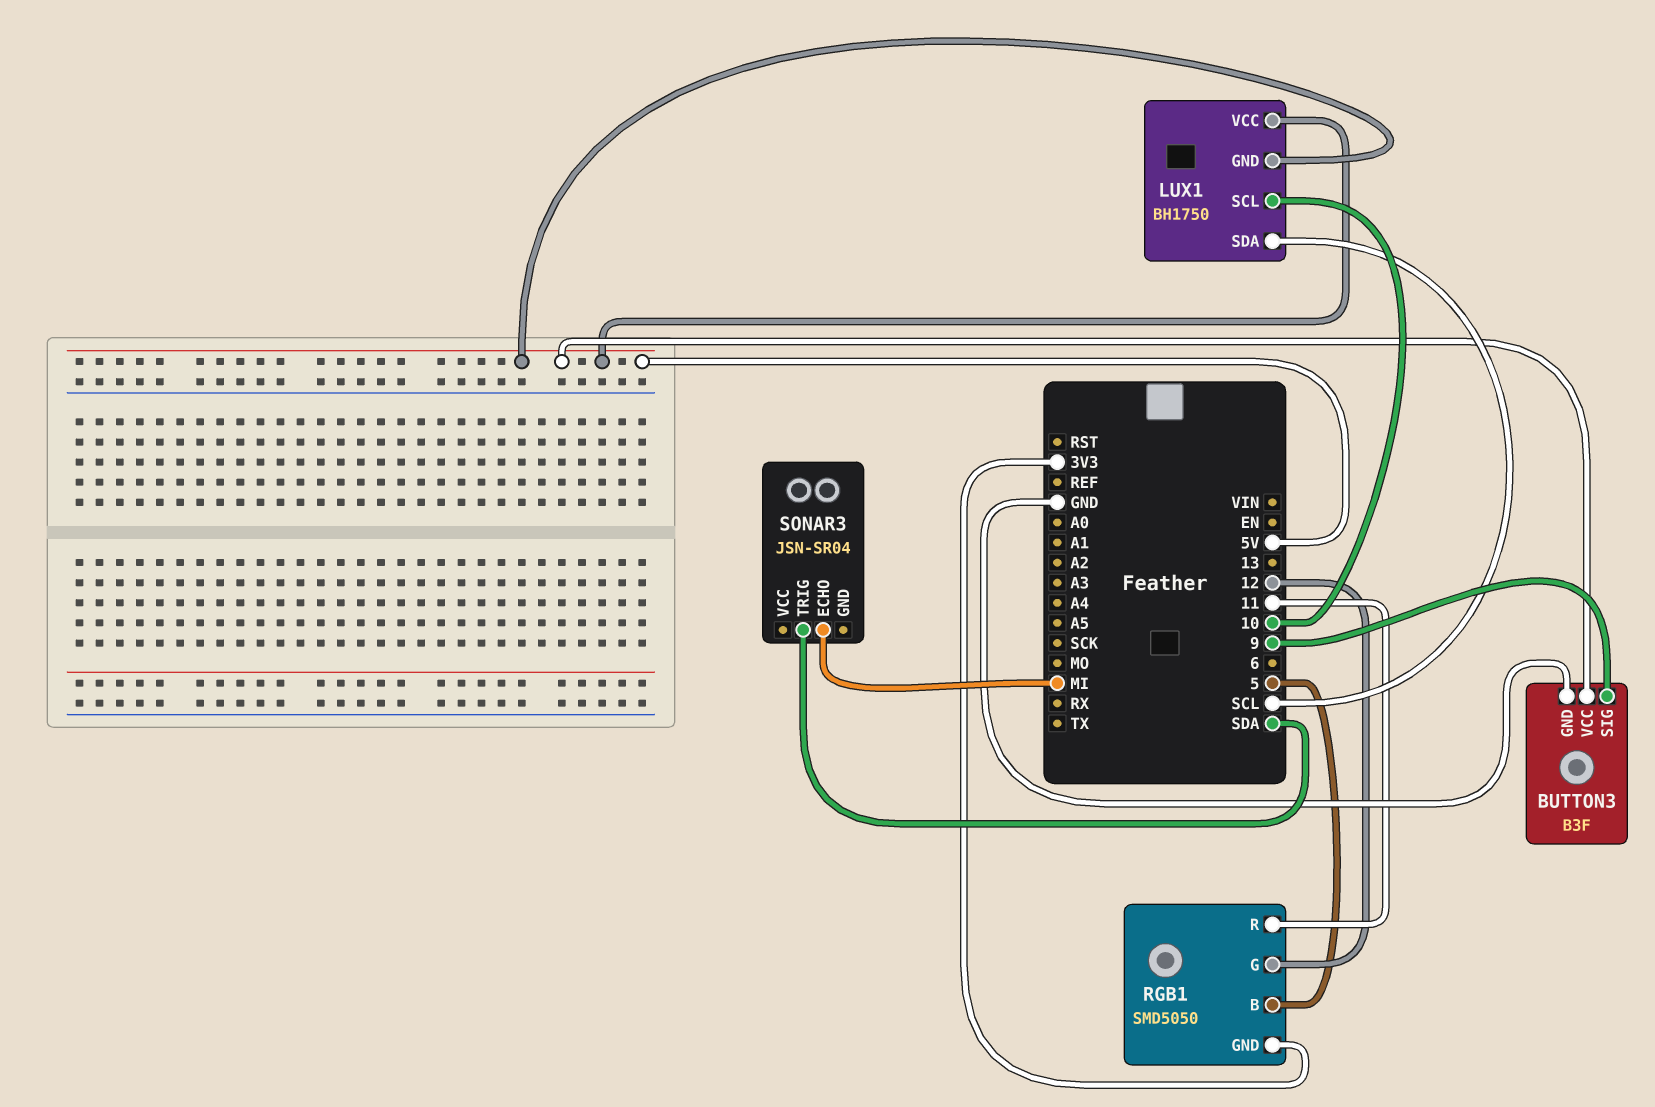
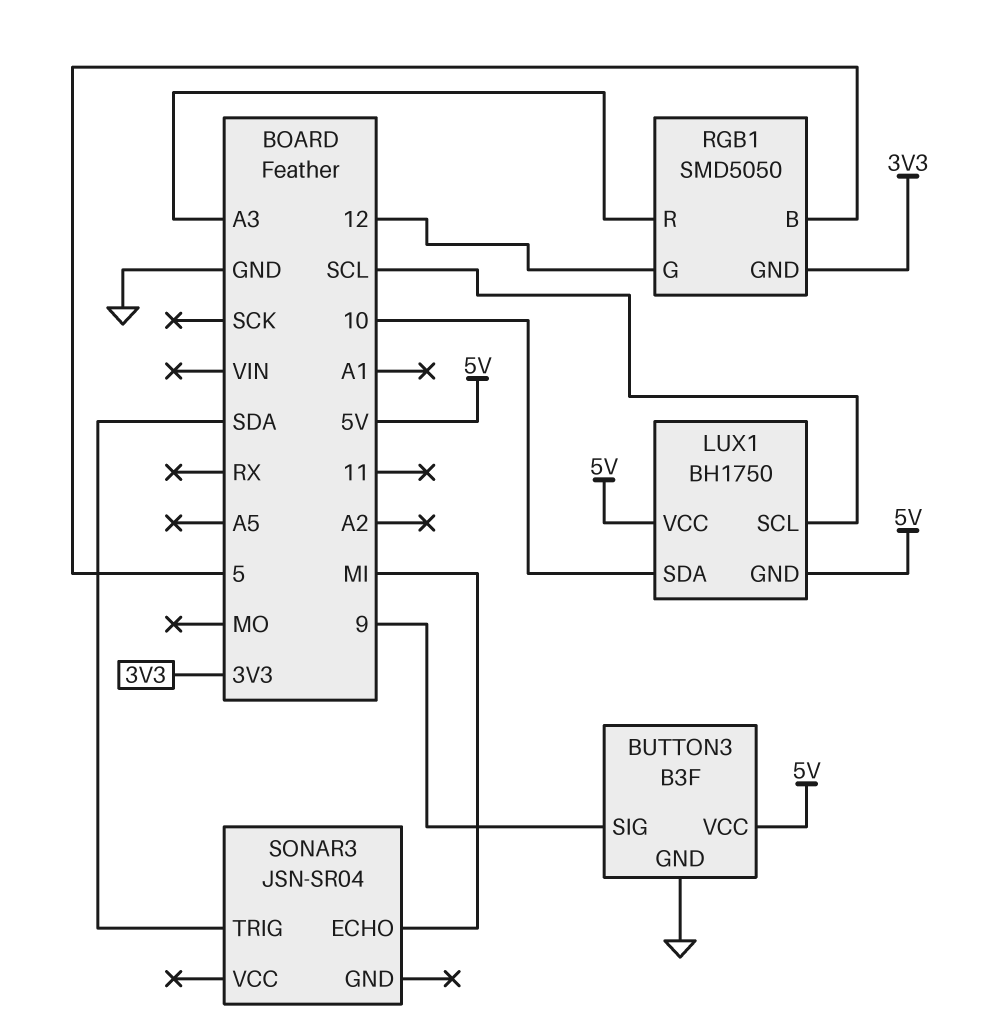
LUX1 pin SCL: 10 -> SCL
LUX1 pin SDA: SCL -> 10
RGB1 pin R: 11 -> A3

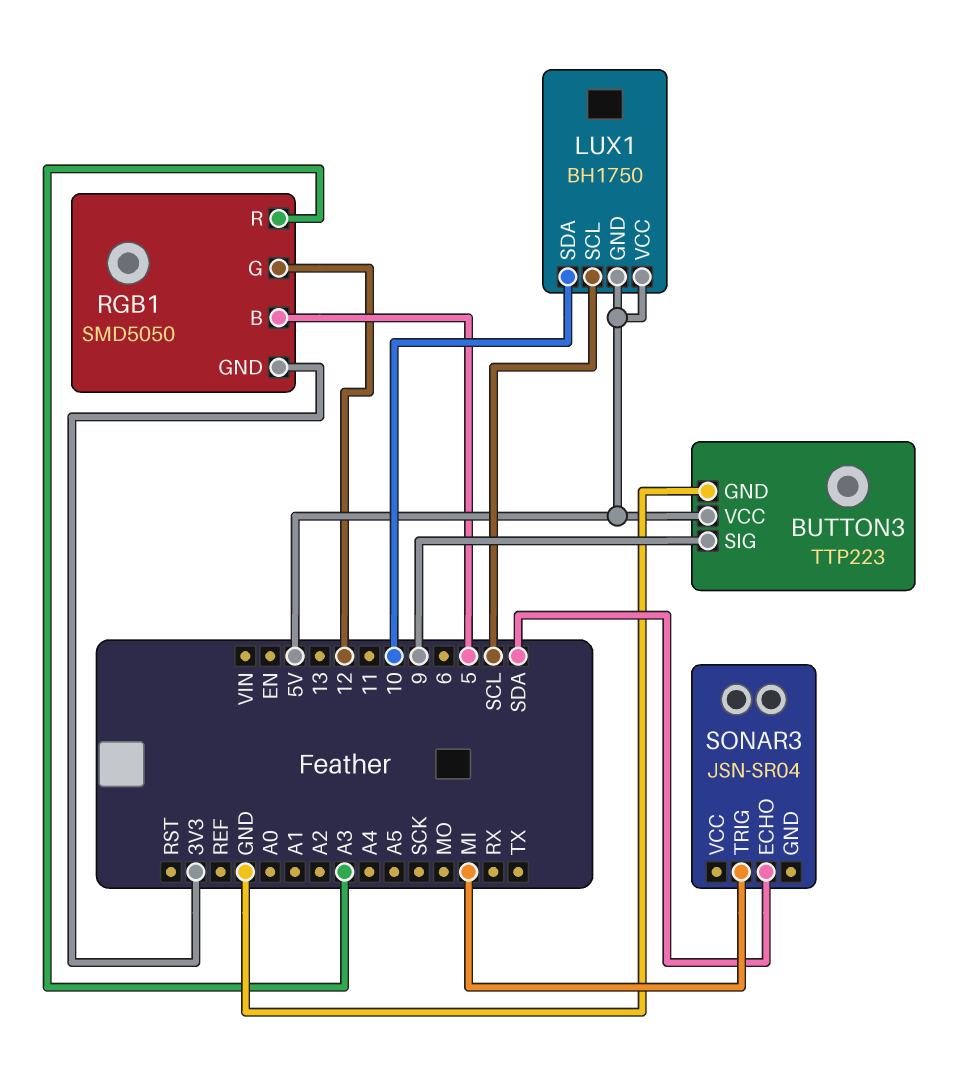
BUTTON3: B3F -> TTP223
SONAR3 pin ECHO: MI -> SDA
SONAR3 pin TRIG: SDA -> MI

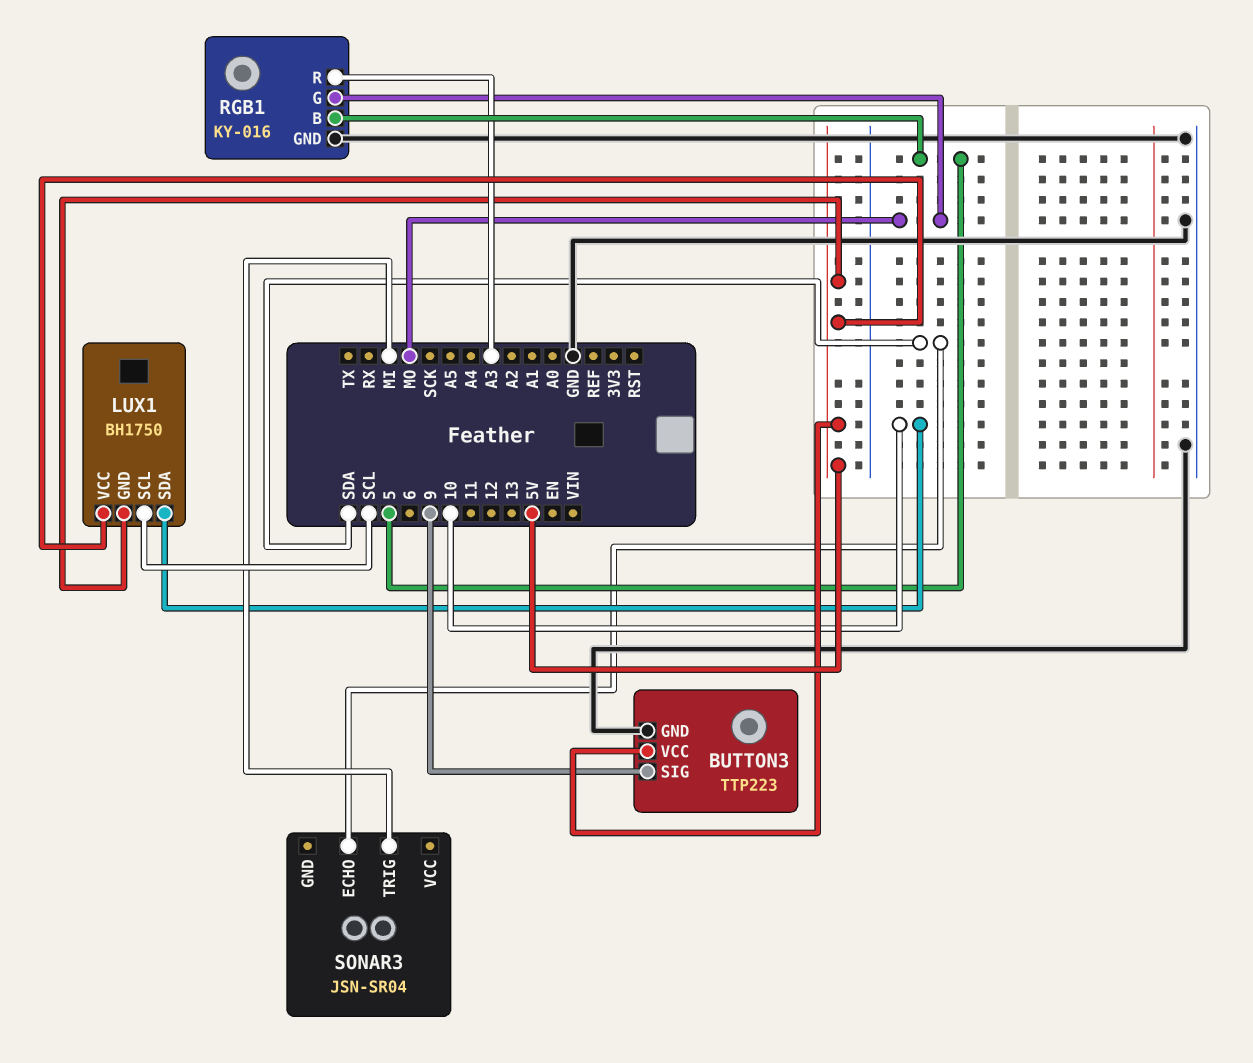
RGB1: SMD5050 -> KY-016
RGB1 pin G: 12 -> MO
RGB1 pin GND: 3V3 -> GND

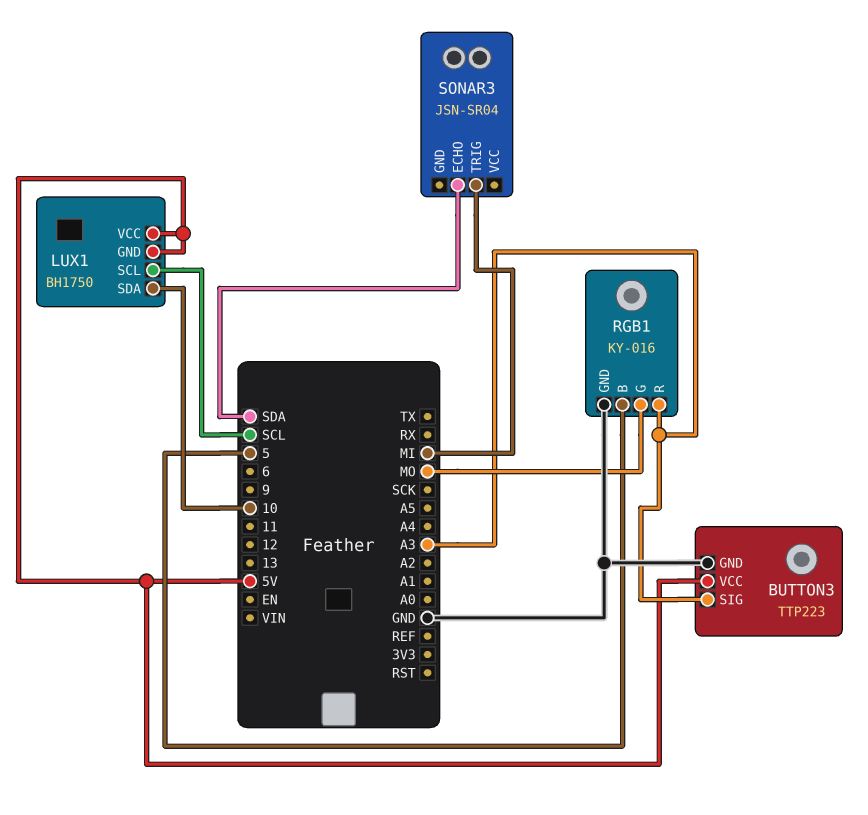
BUTTON3 pin SIG: 9 -> A3

